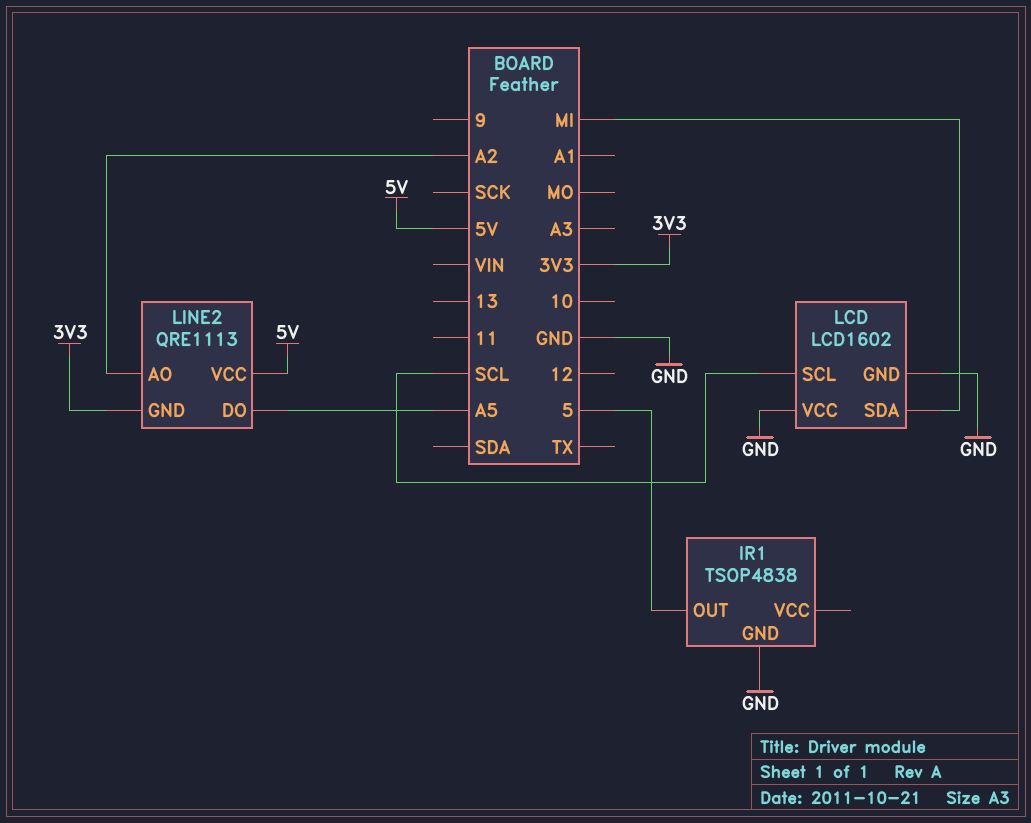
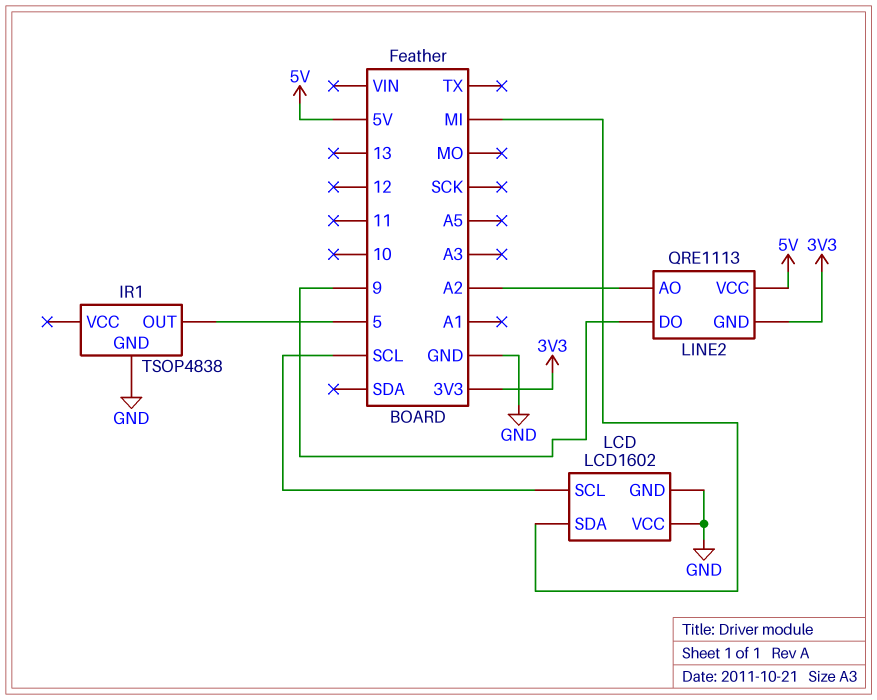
LINE2 pin DO: A5 -> 9

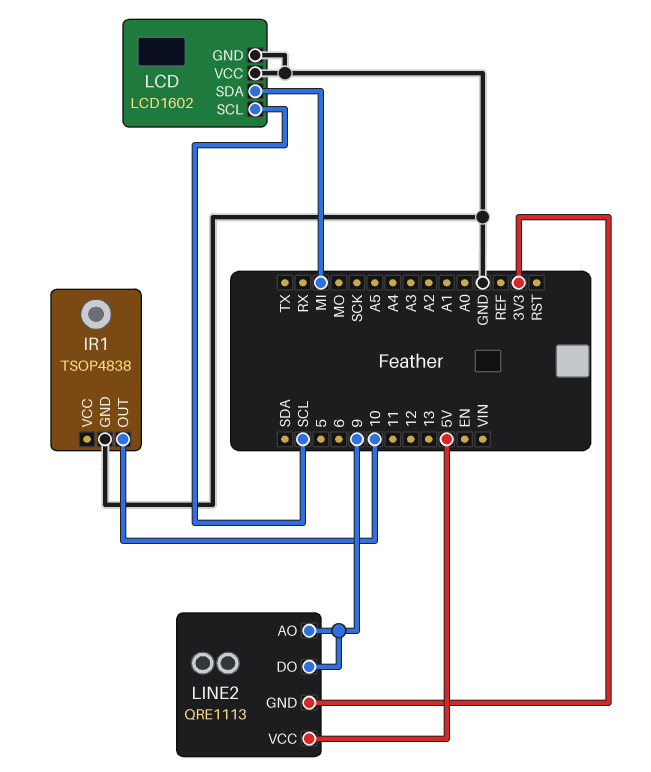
IR1 pin OUT: 5 -> 10
LINE2 pin AO: A2 -> 9

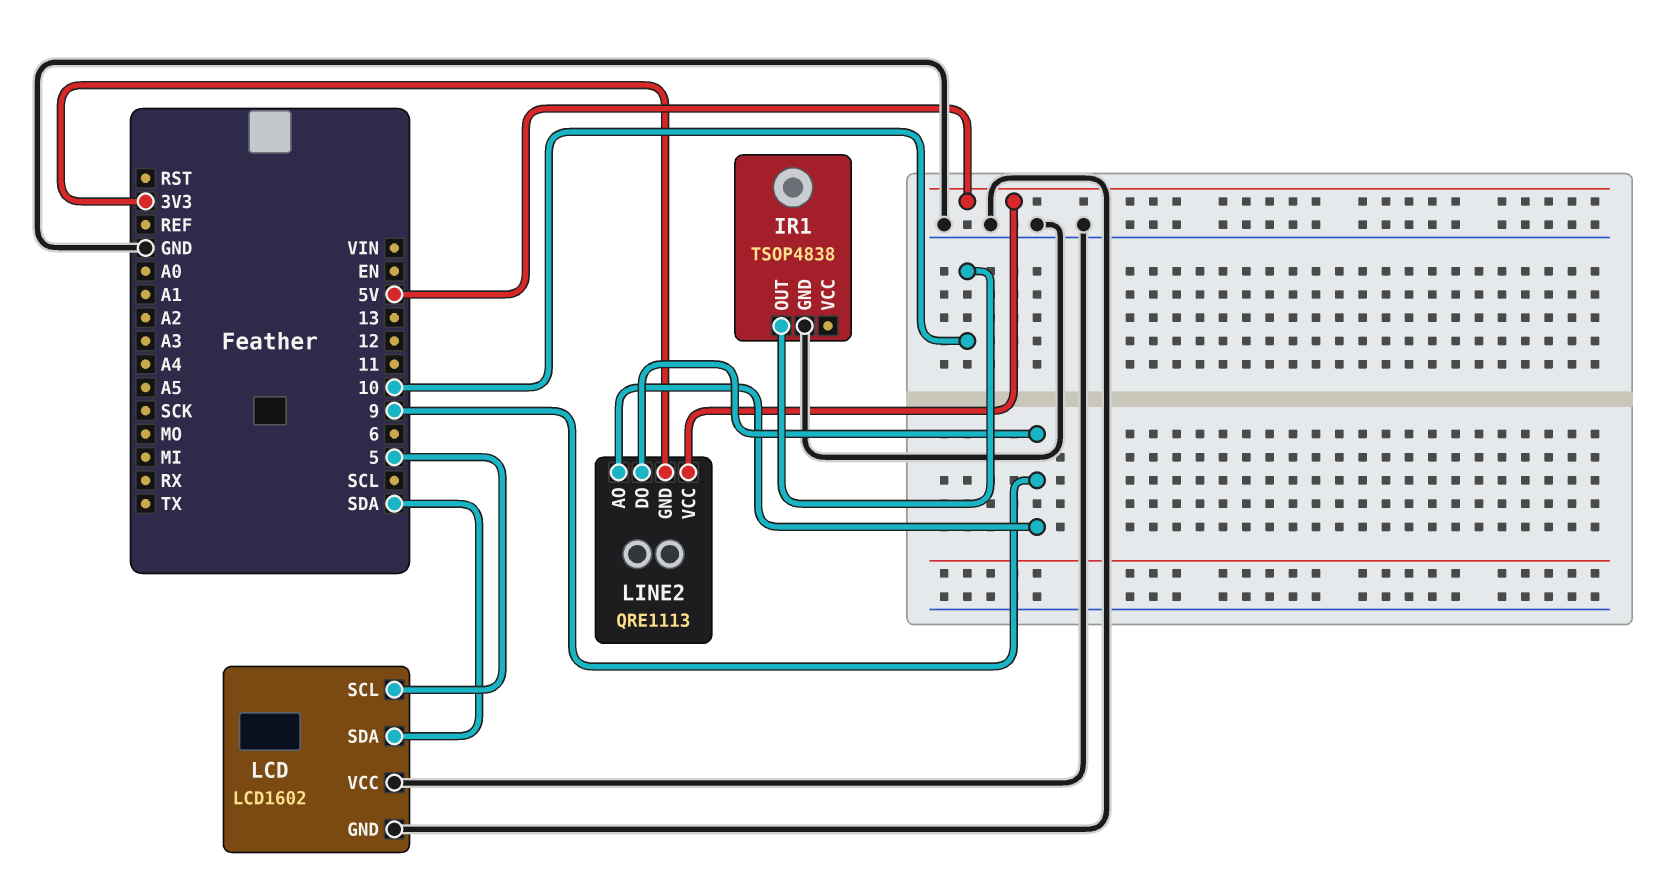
LCD pin SCL: SCL -> 5
LCD pin SDA: MI -> SDA

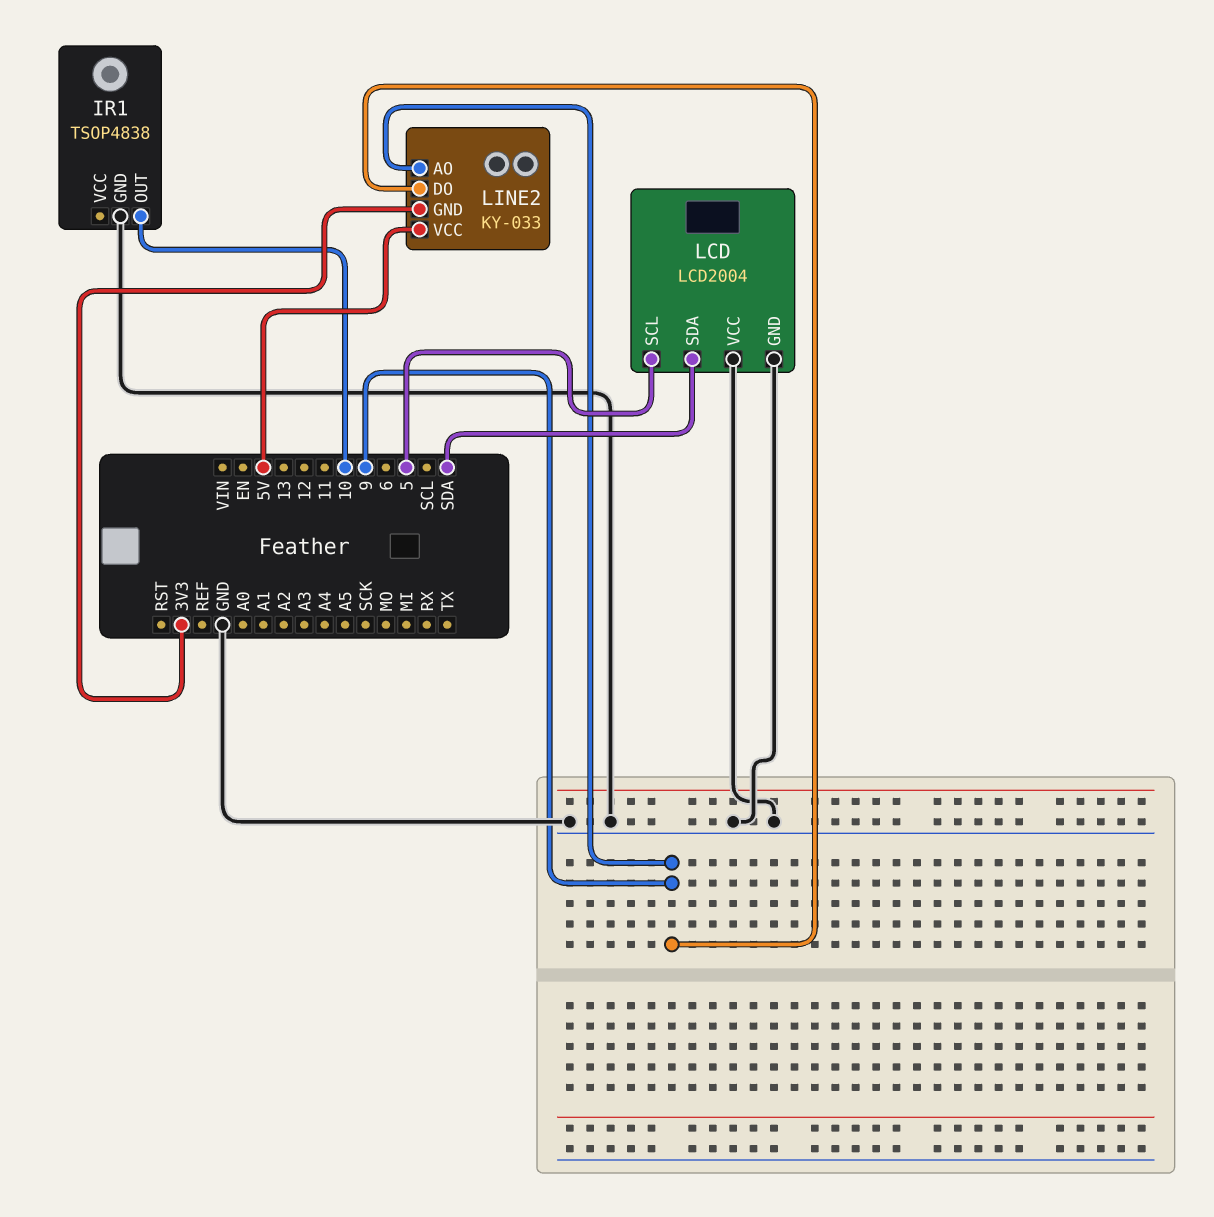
LCD: LCD1602 -> LCD2004
LINE2: QRE1113 -> KY-033

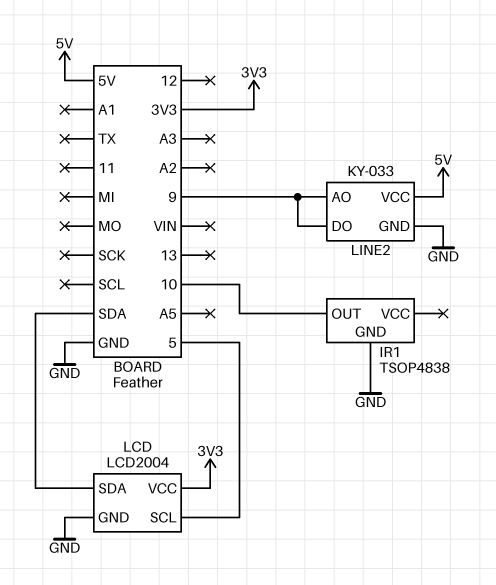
LCD pin VCC: GND -> 3V3
LINE2 pin GND: 3V3 -> GND

